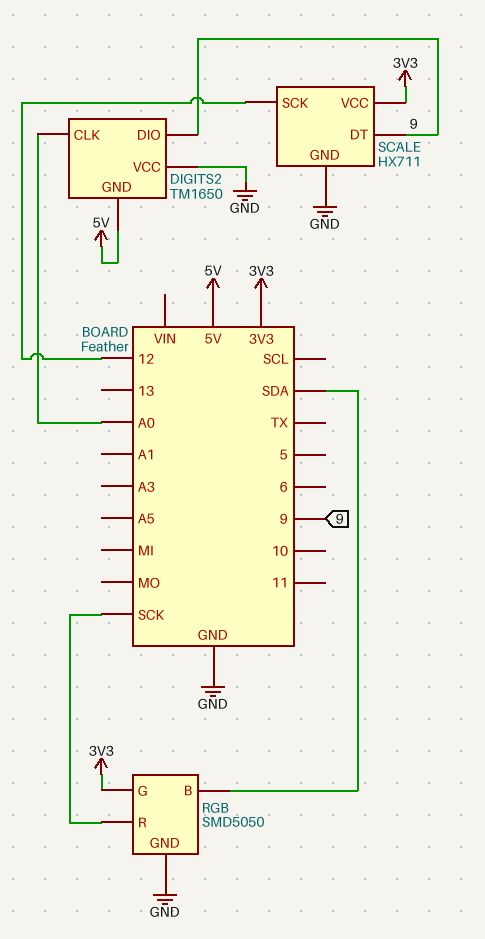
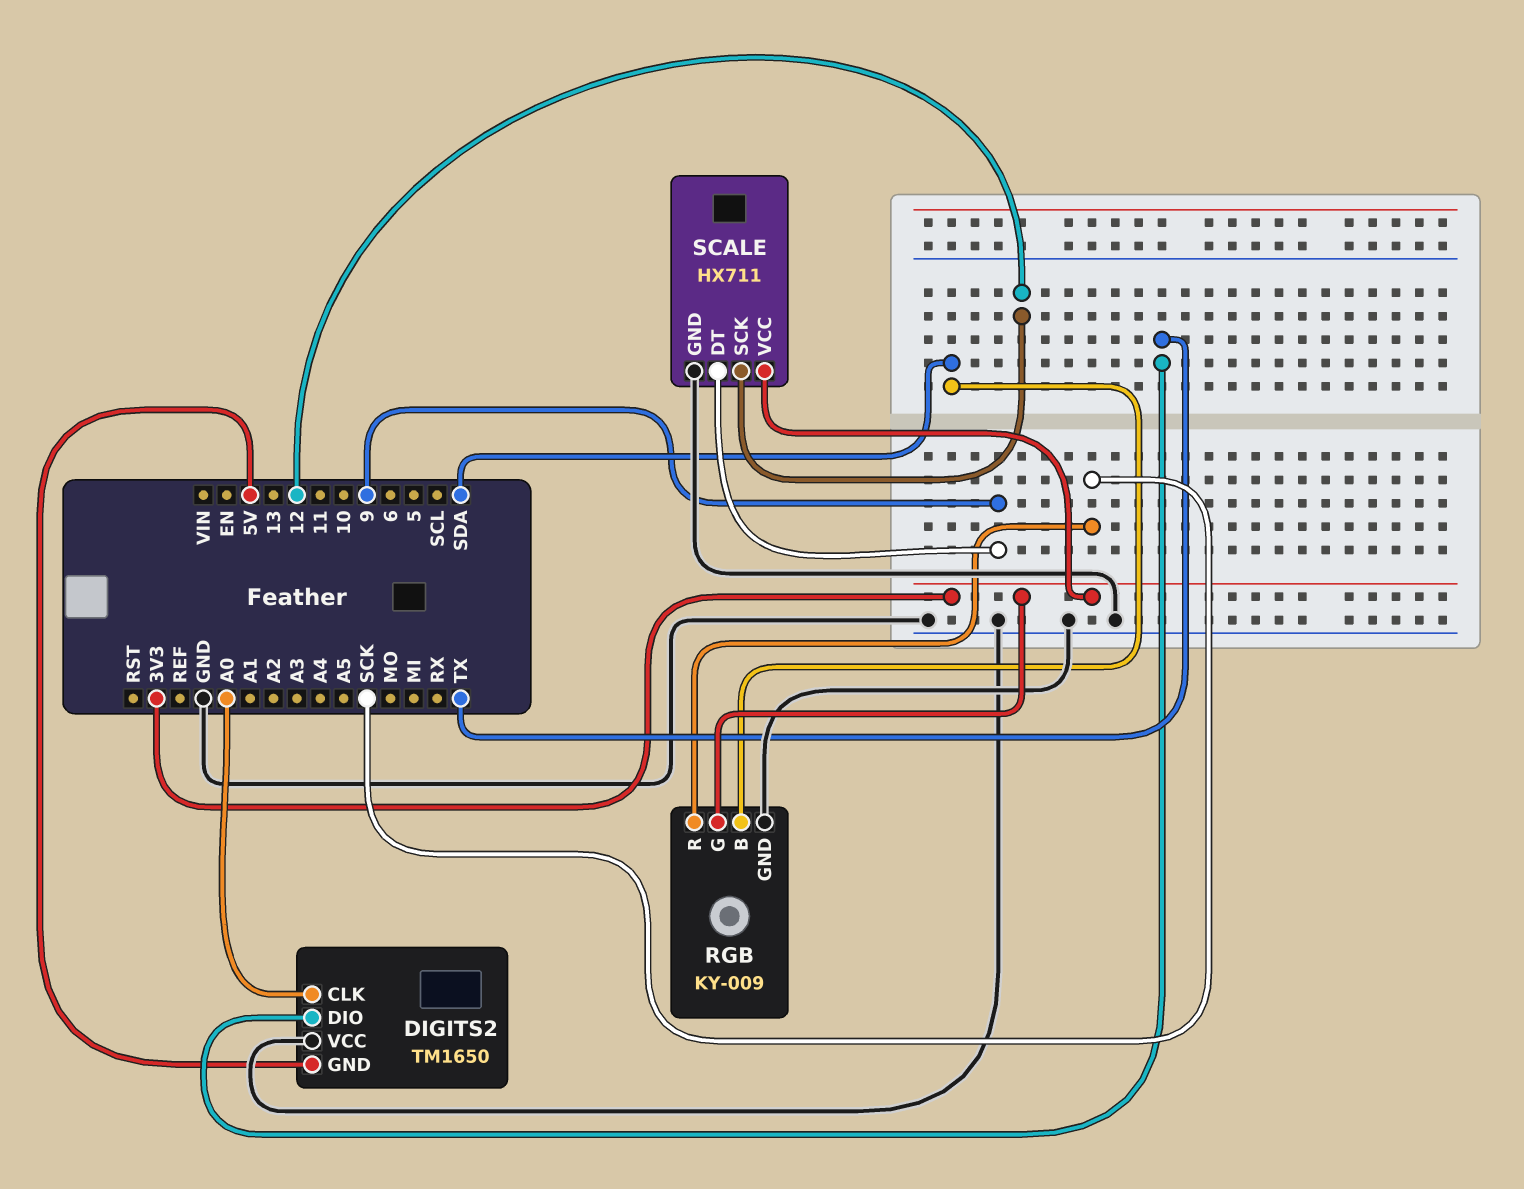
DIGITS2 pin DIO: 9 -> TX
RGB: SMD5050 -> KY-009

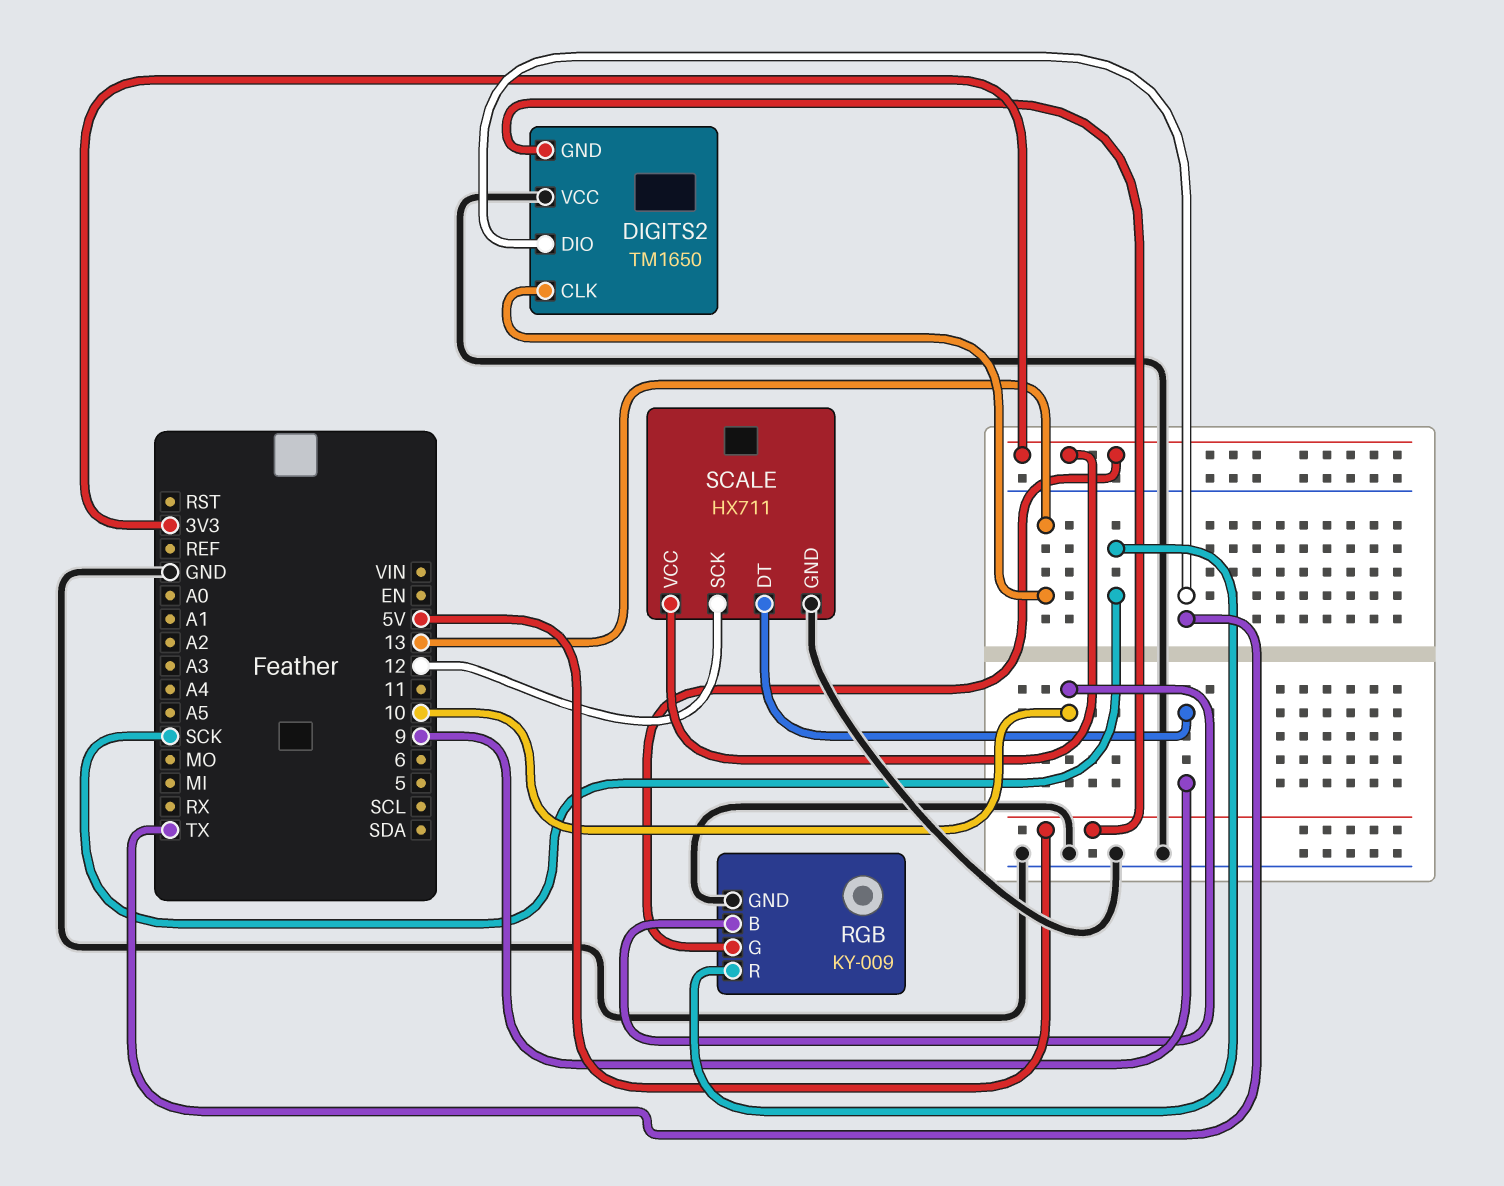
DIGITS2 pin CLK: A0 -> 13
RGB pin B: SDA -> 10

